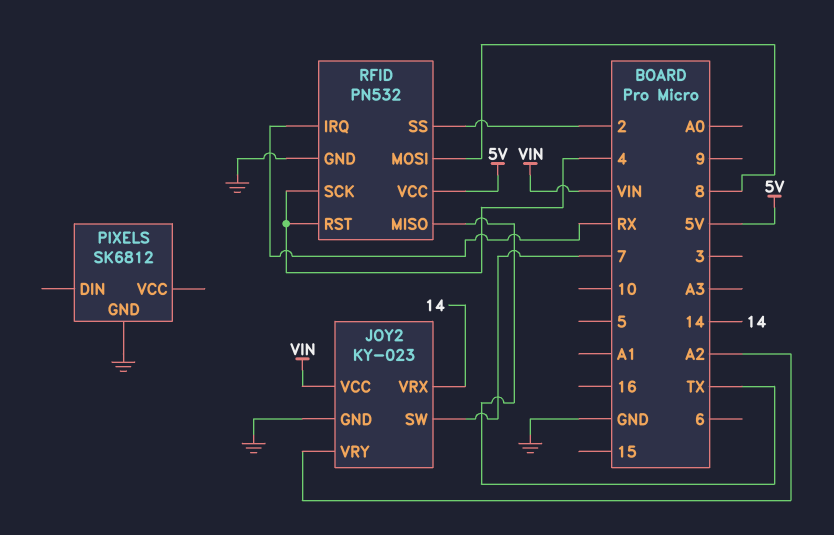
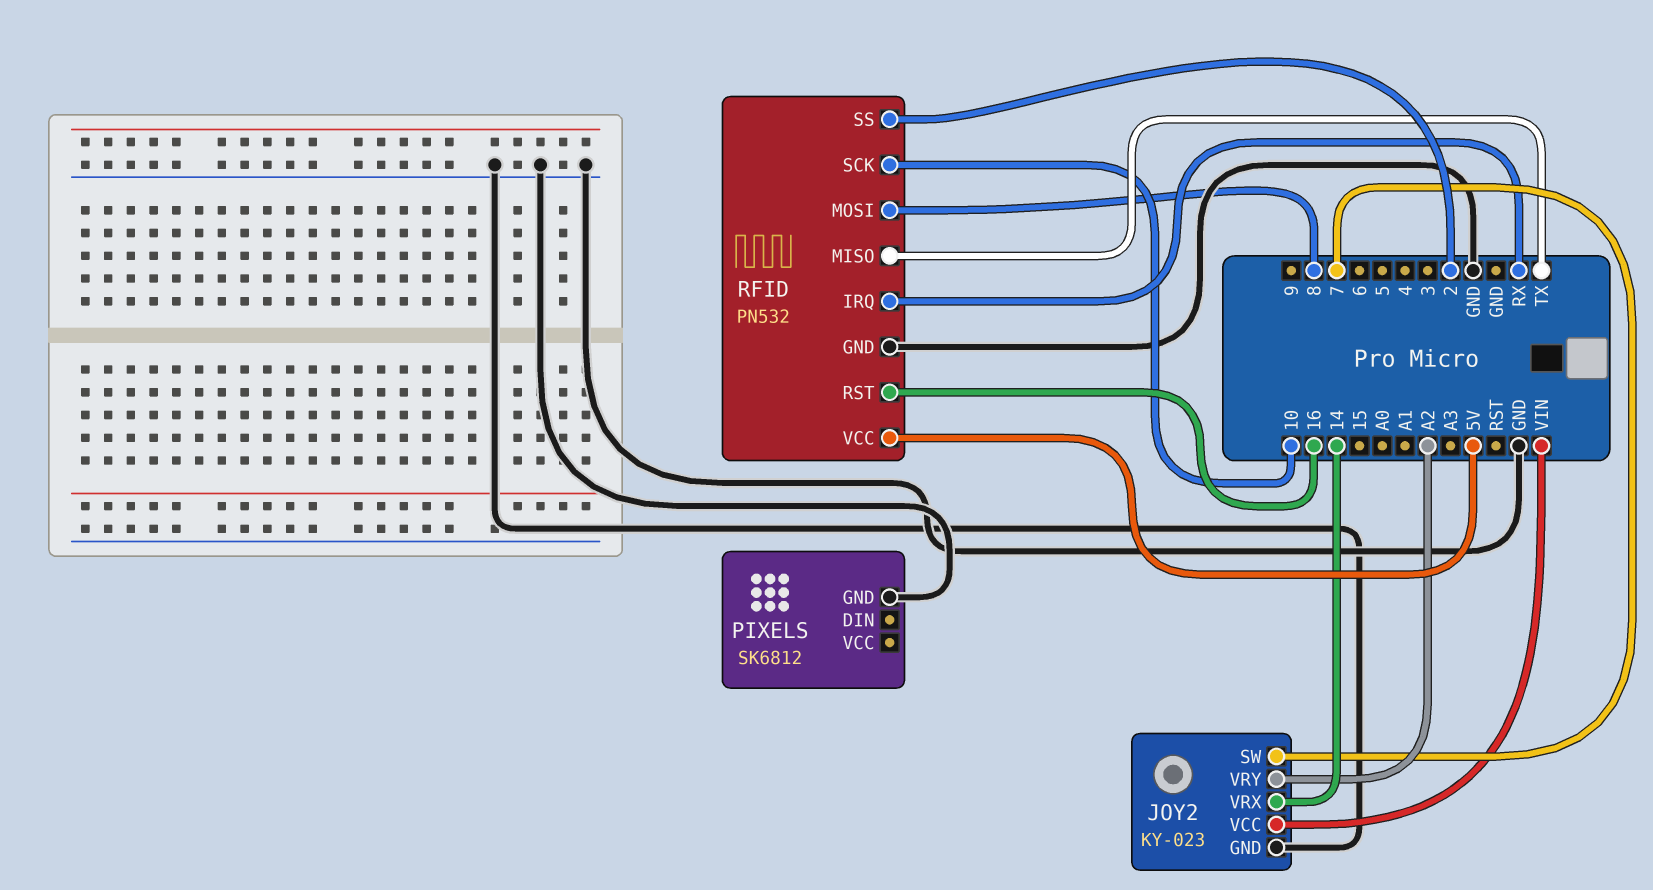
RFID pin RST: 4 -> 16
RFID pin SCK: 4 -> 10

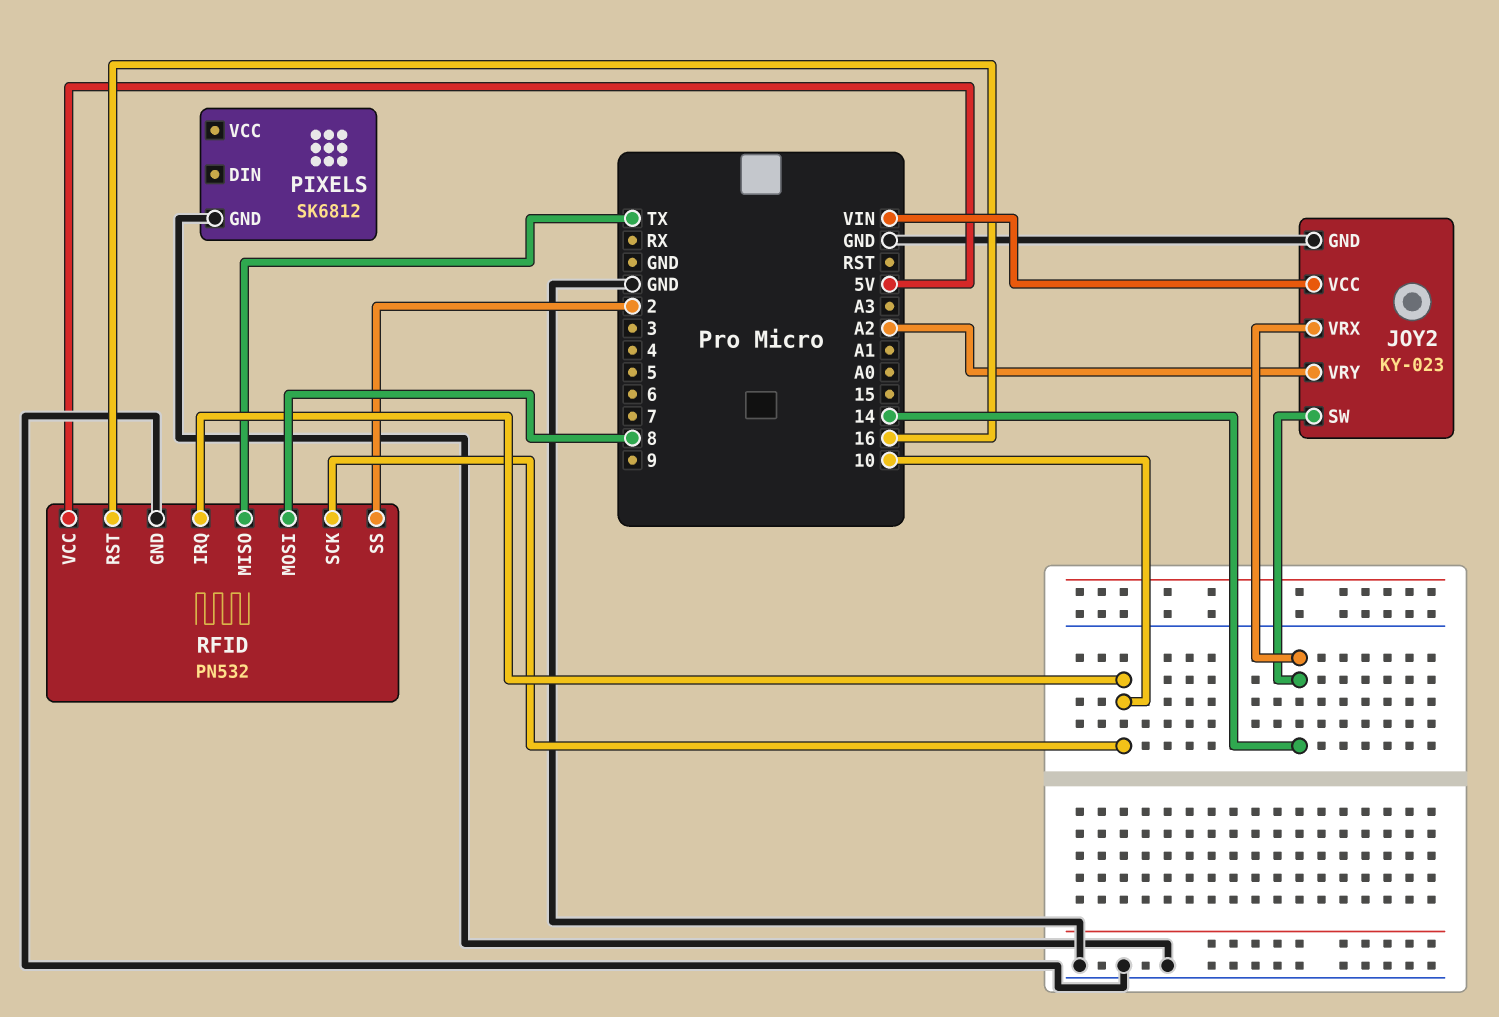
JOY2 pin SW: 7 -> 14
RFID pin IRQ: RX -> 10

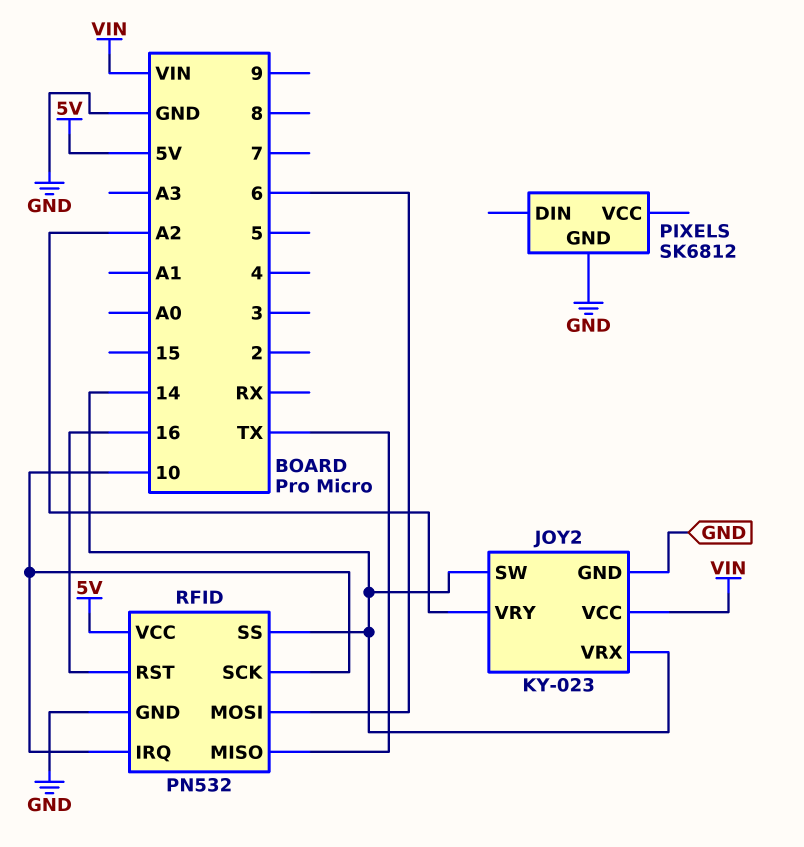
RFID pin MOSI: 8 -> 6
RFID pin SS: 2 -> 14

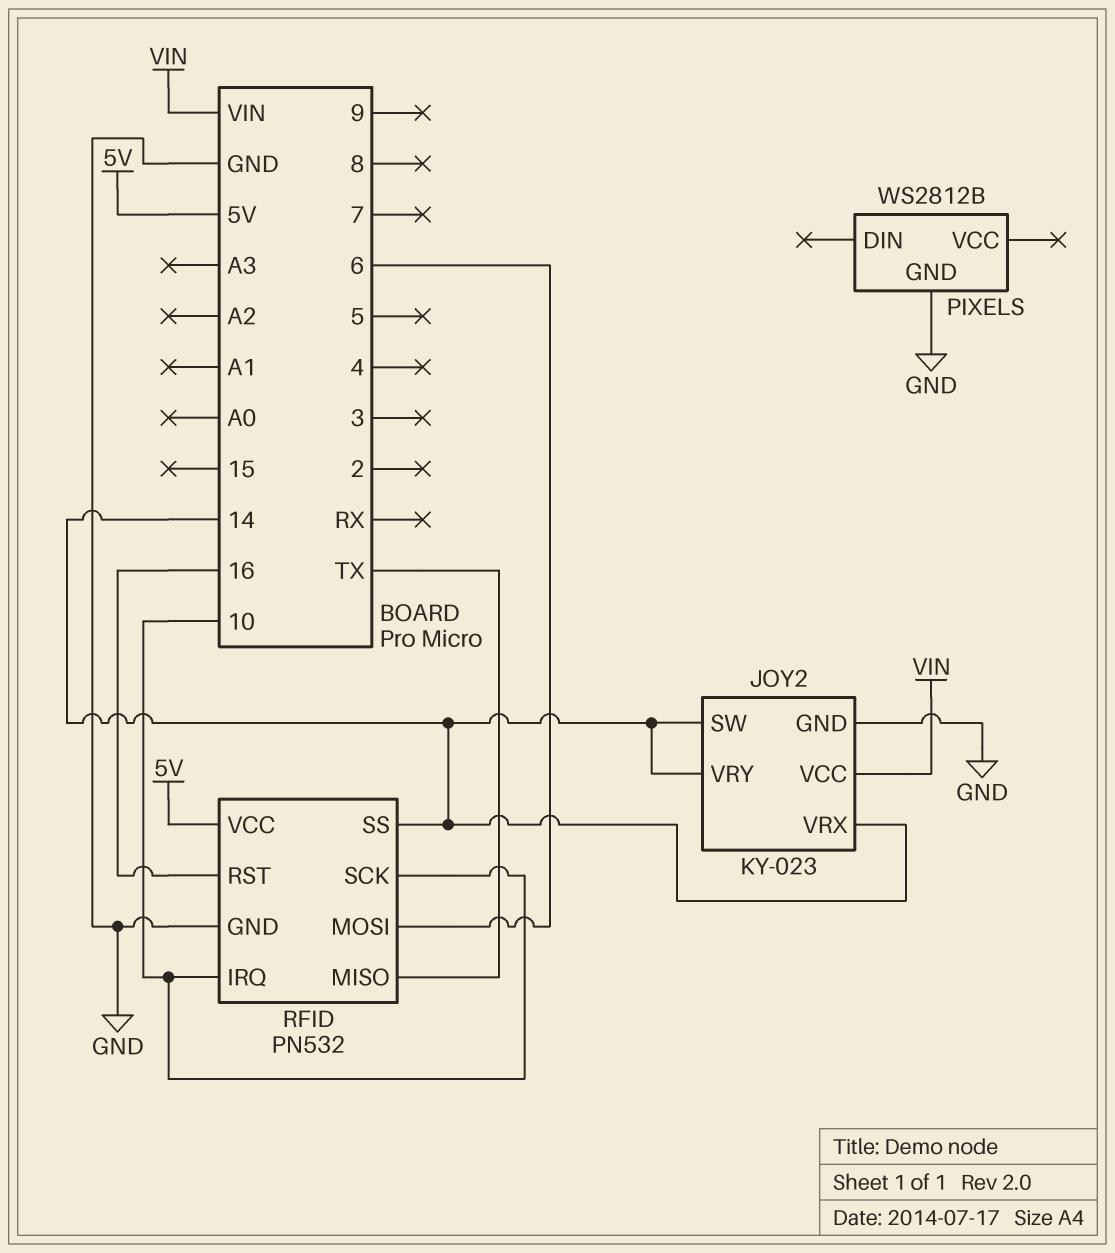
JOY2 pin VRY: A2 -> 14
PIXELS: SK6812 -> WS2812B

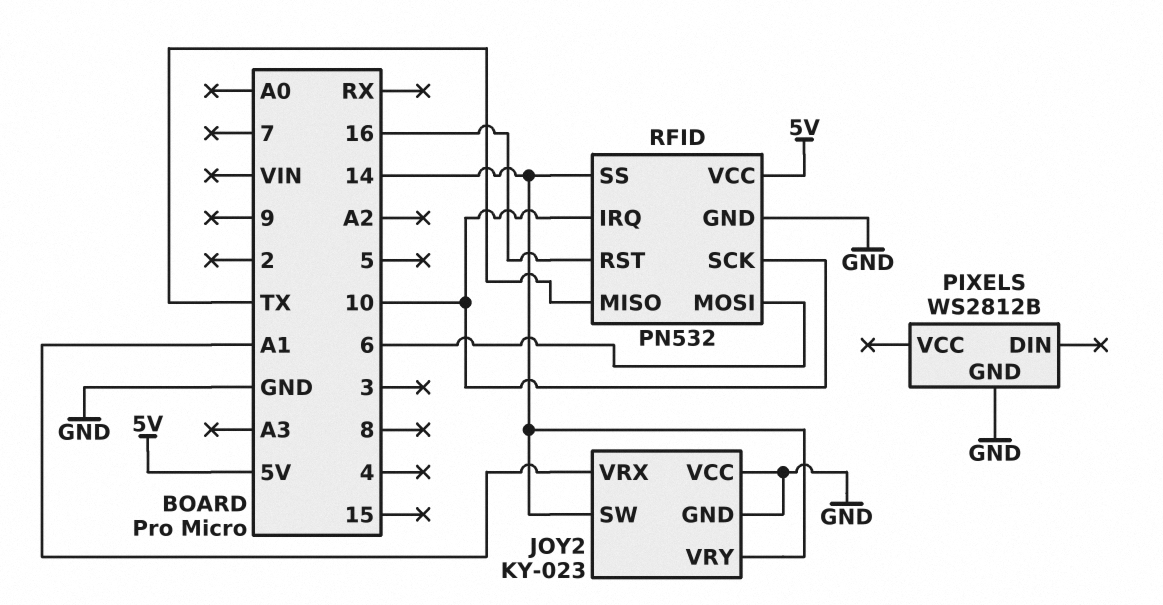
JOY2 pin VCC: VIN -> GND
JOY2 pin VRX: 14 -> A1

